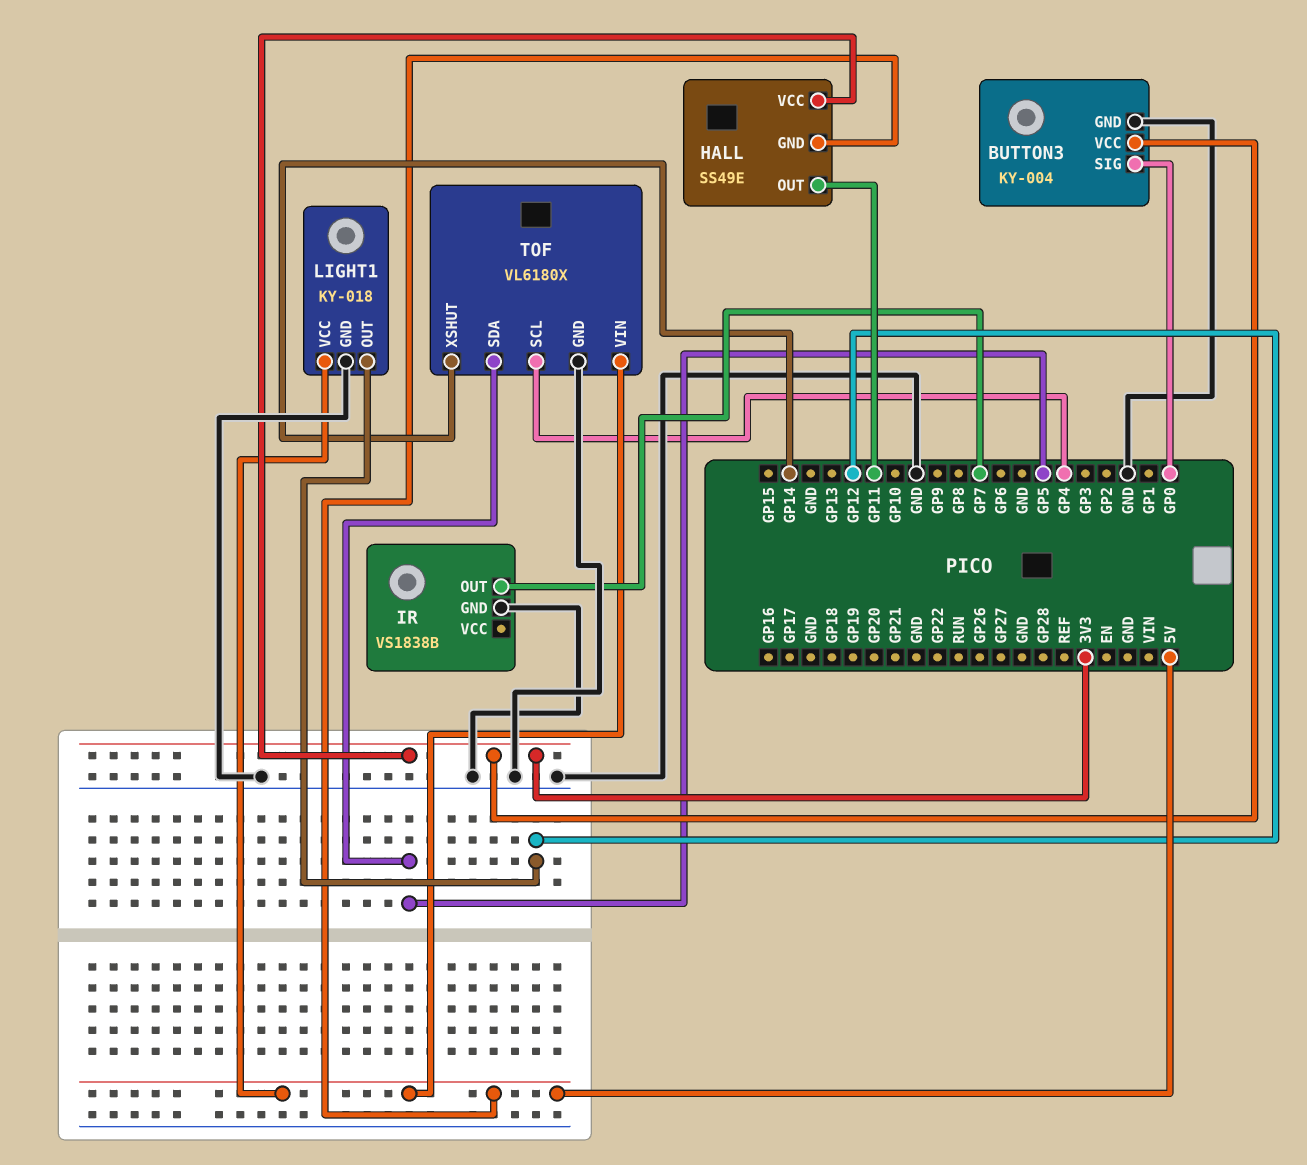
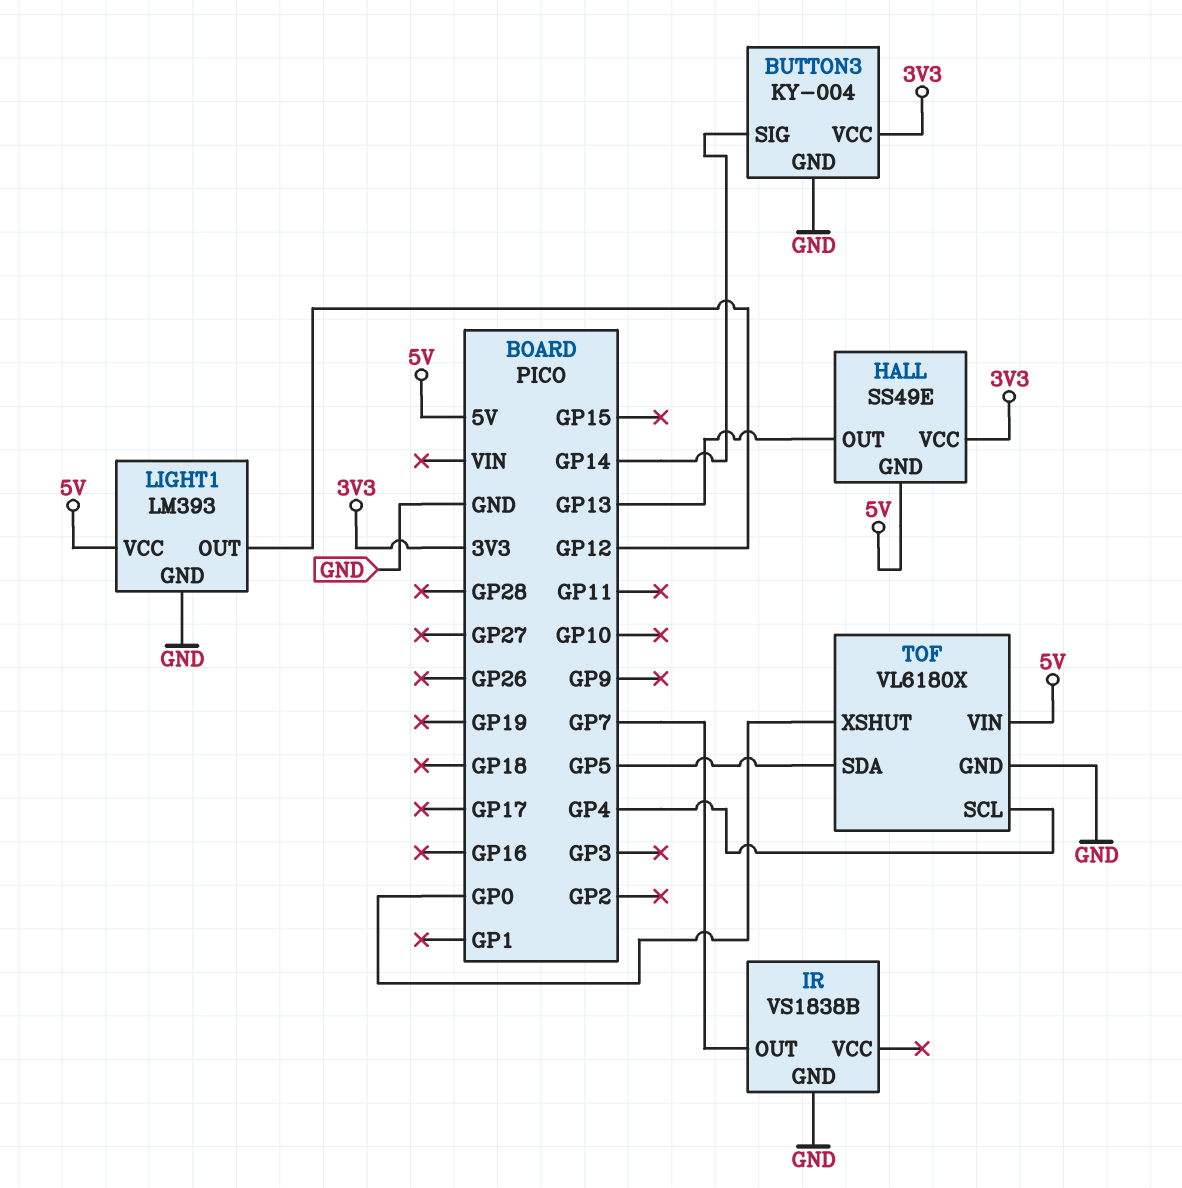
BUTTON3 pin SIG: GP0 -> GP14
HALL pin OUT: GP11 -> GP13
LIGHT1: KY-018 -> LM393
TOF pin XSHUT: GP14 -> GP0

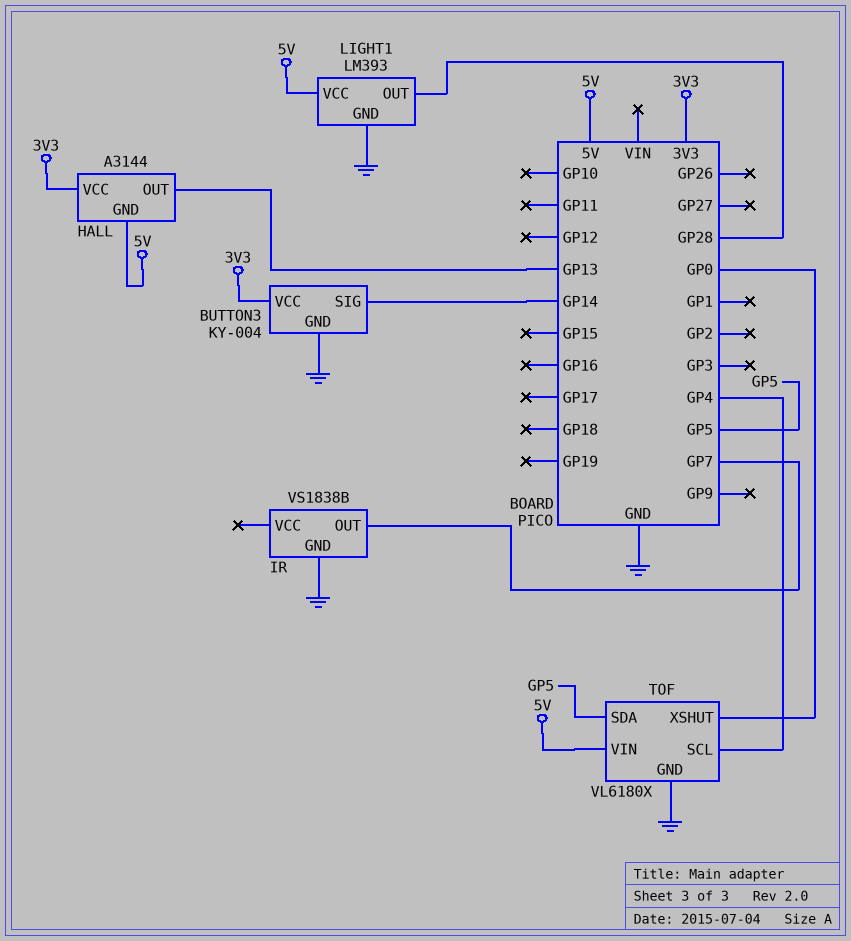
HALL: SS49E -> A3144
LIGHT1 pin OUT: GP12 -> GP28

